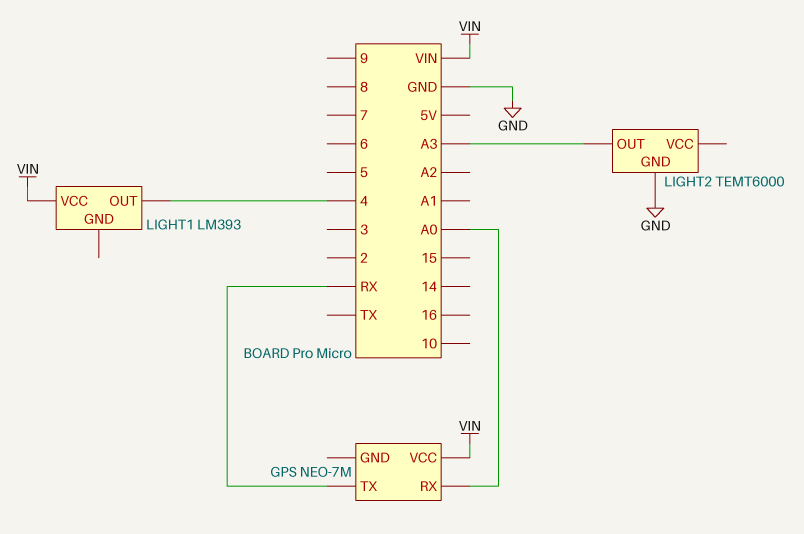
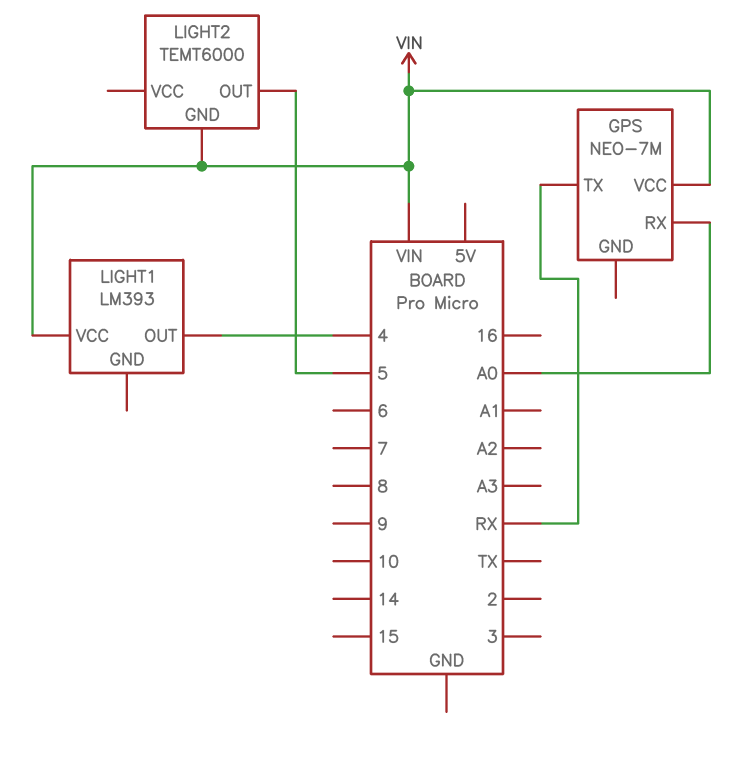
LIGHT2 pin GND: GND -> VIN
LIGHT2 pin OUT: A3 -> 5

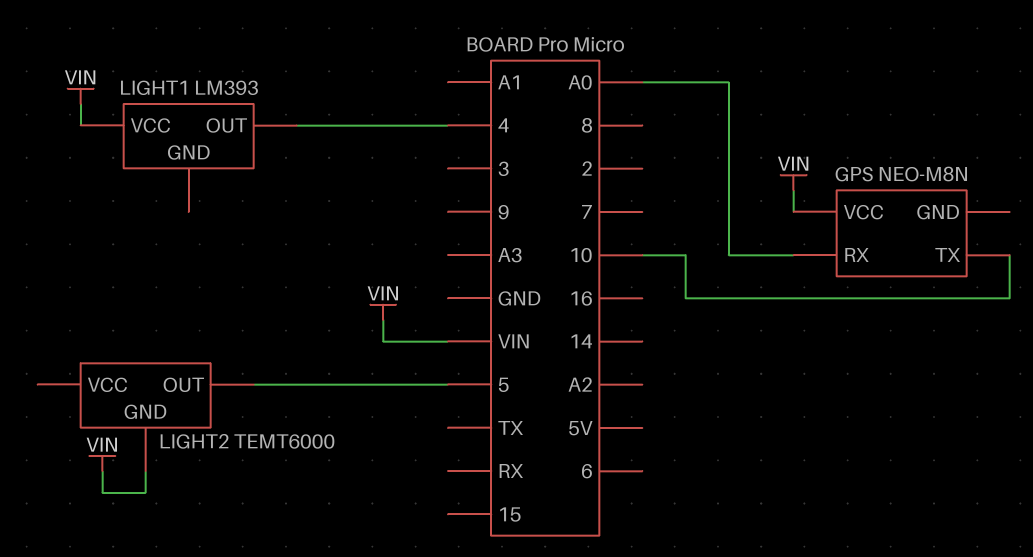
GPS: NEO-7M -> NEO-M8N
GPS pin TX: RX -> 10

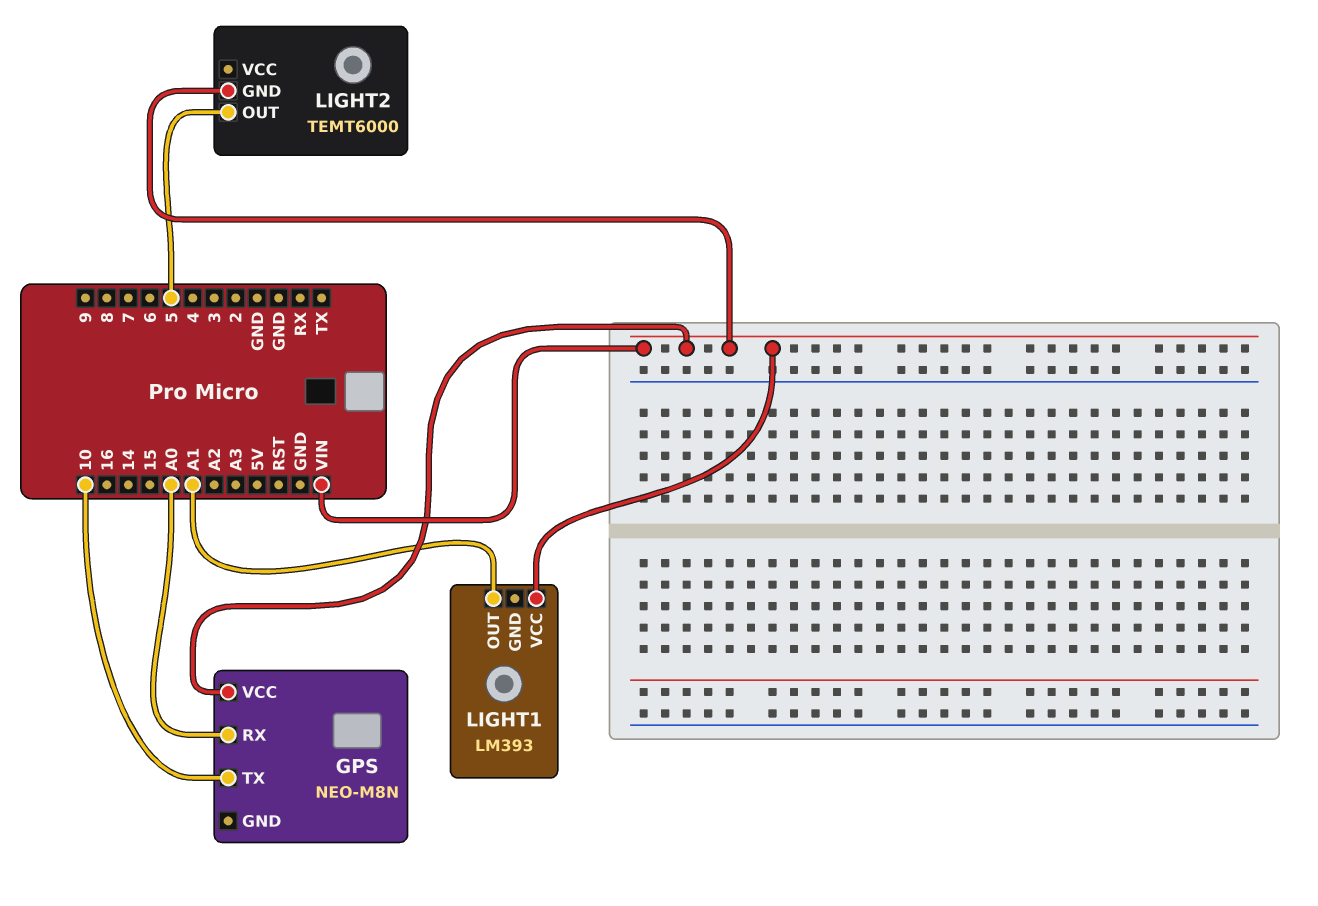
LIGHT1 pin OUT: 4 -> A1

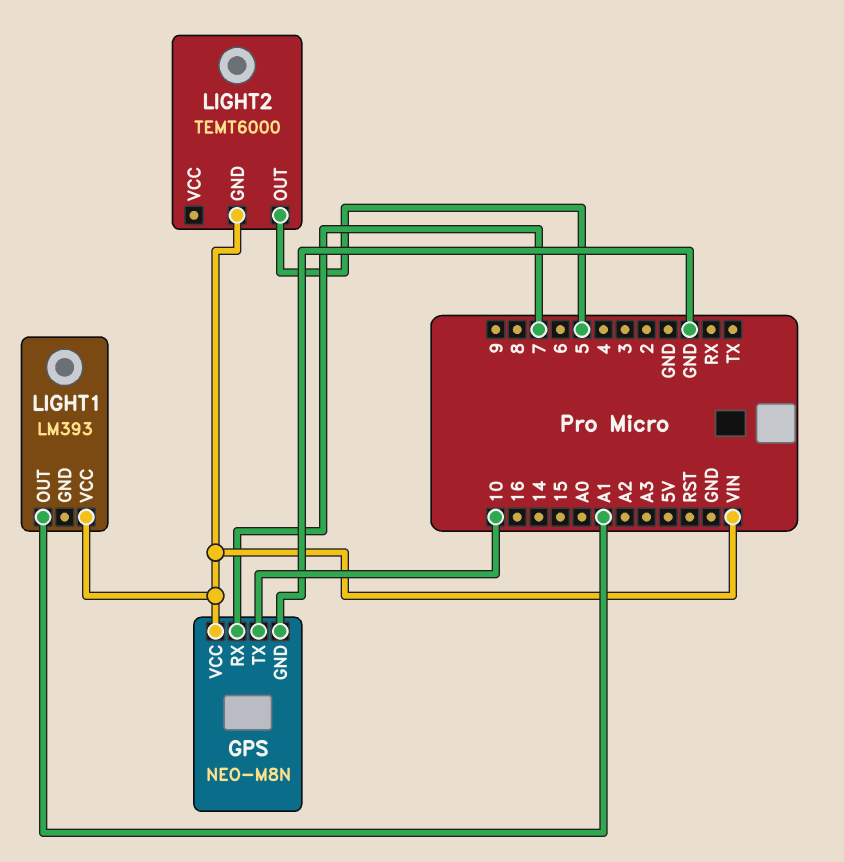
GPS pin GND: none -> GND
GPS pin RX: A0 -> 7

